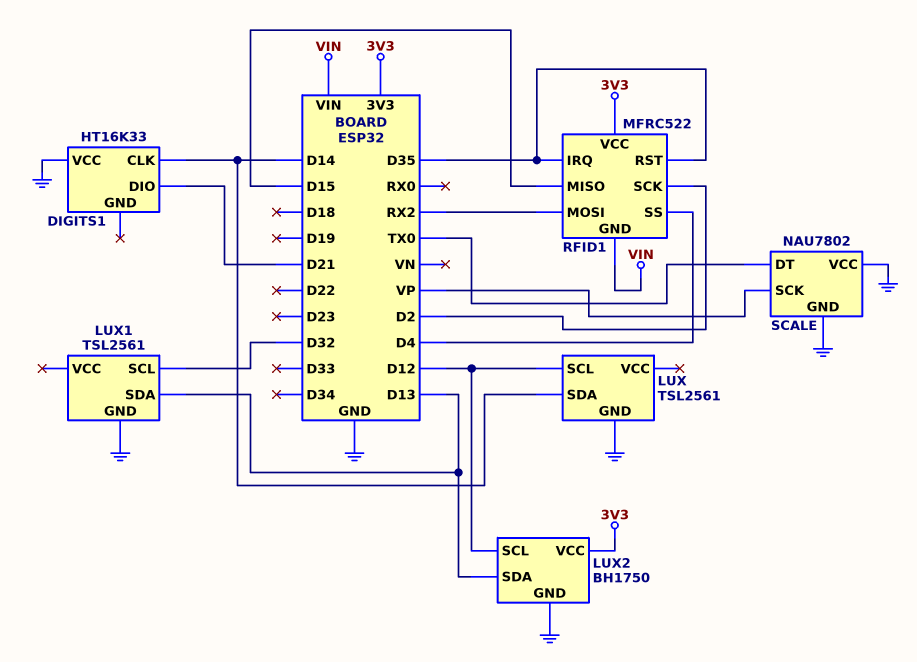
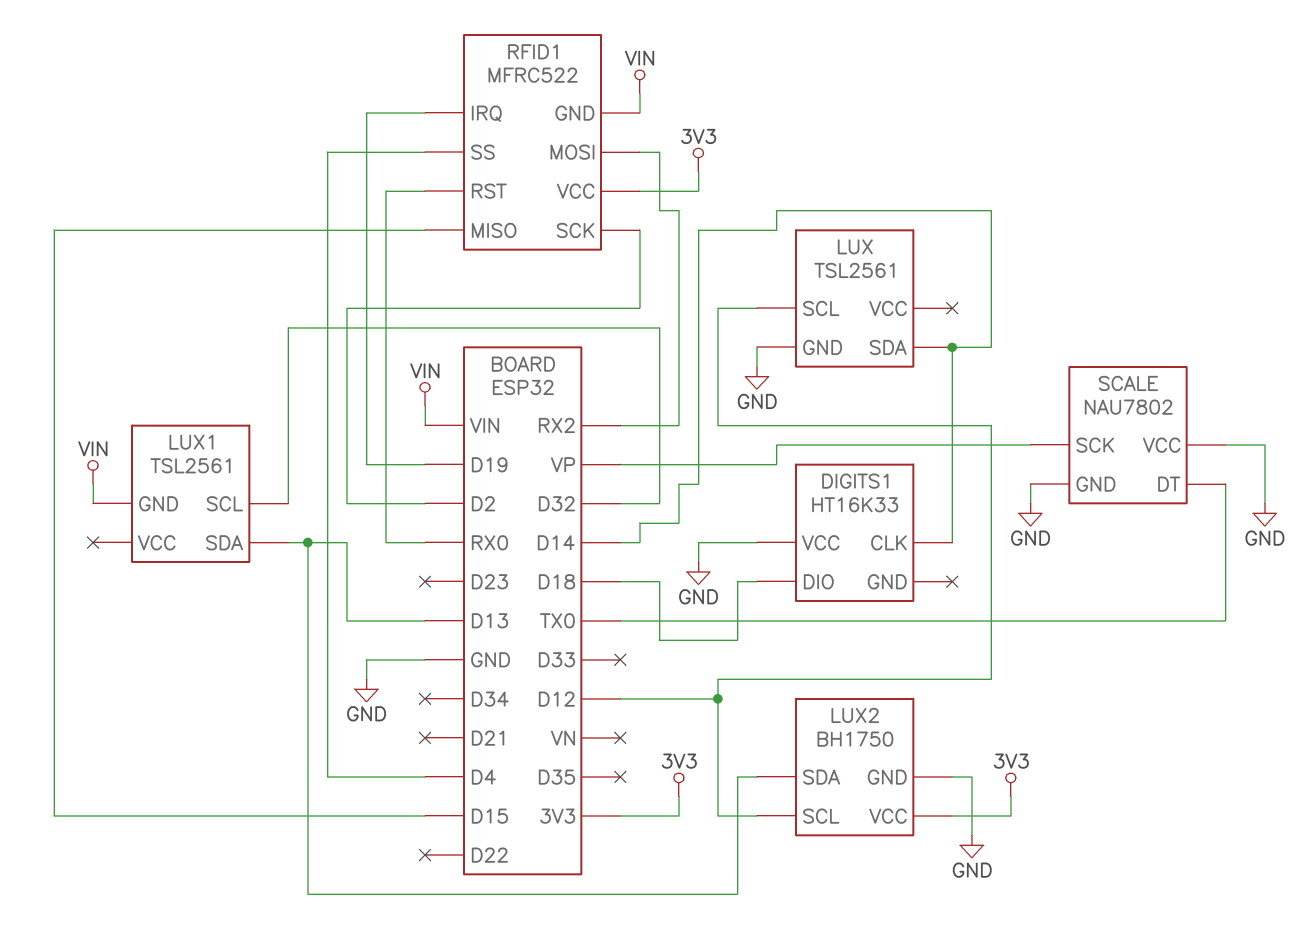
DIGITS1 pin DIO: D21 -> D18
LUX1 pin GND: GND -> VIN
RFID1 pin IRQ: D35 -> D19
RFID1 pin RST: D35 -> RX0

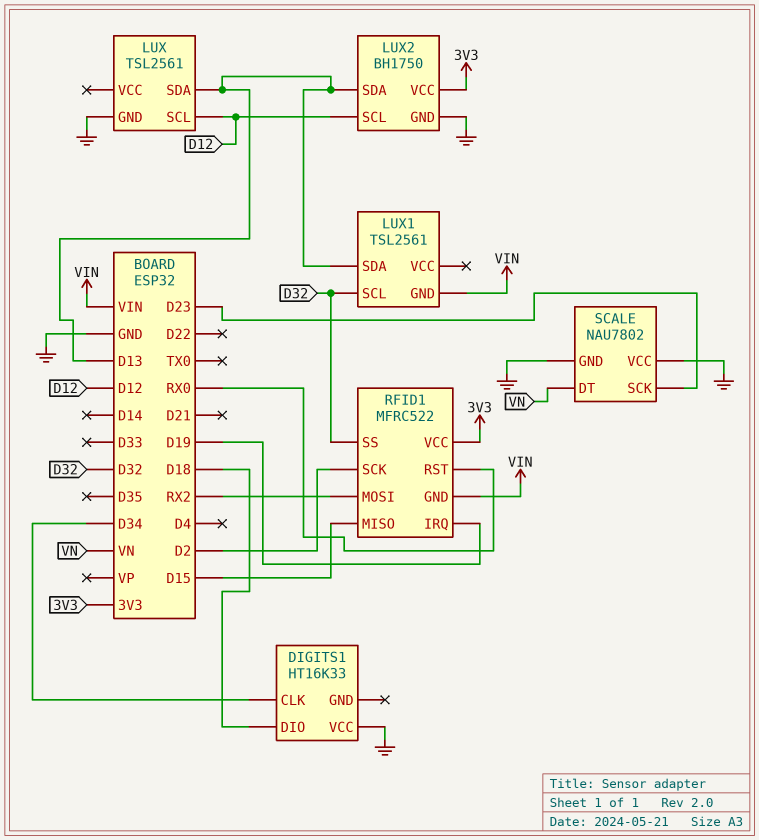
DIGITS1 pin CLK: D14 -> D34
LUX pin SDA: D14 -> D13
RFID1 pin SS: D4 -> D32
SCALE pin DT: TX0 -> VN
SCALE pin SCK: VP -> D23

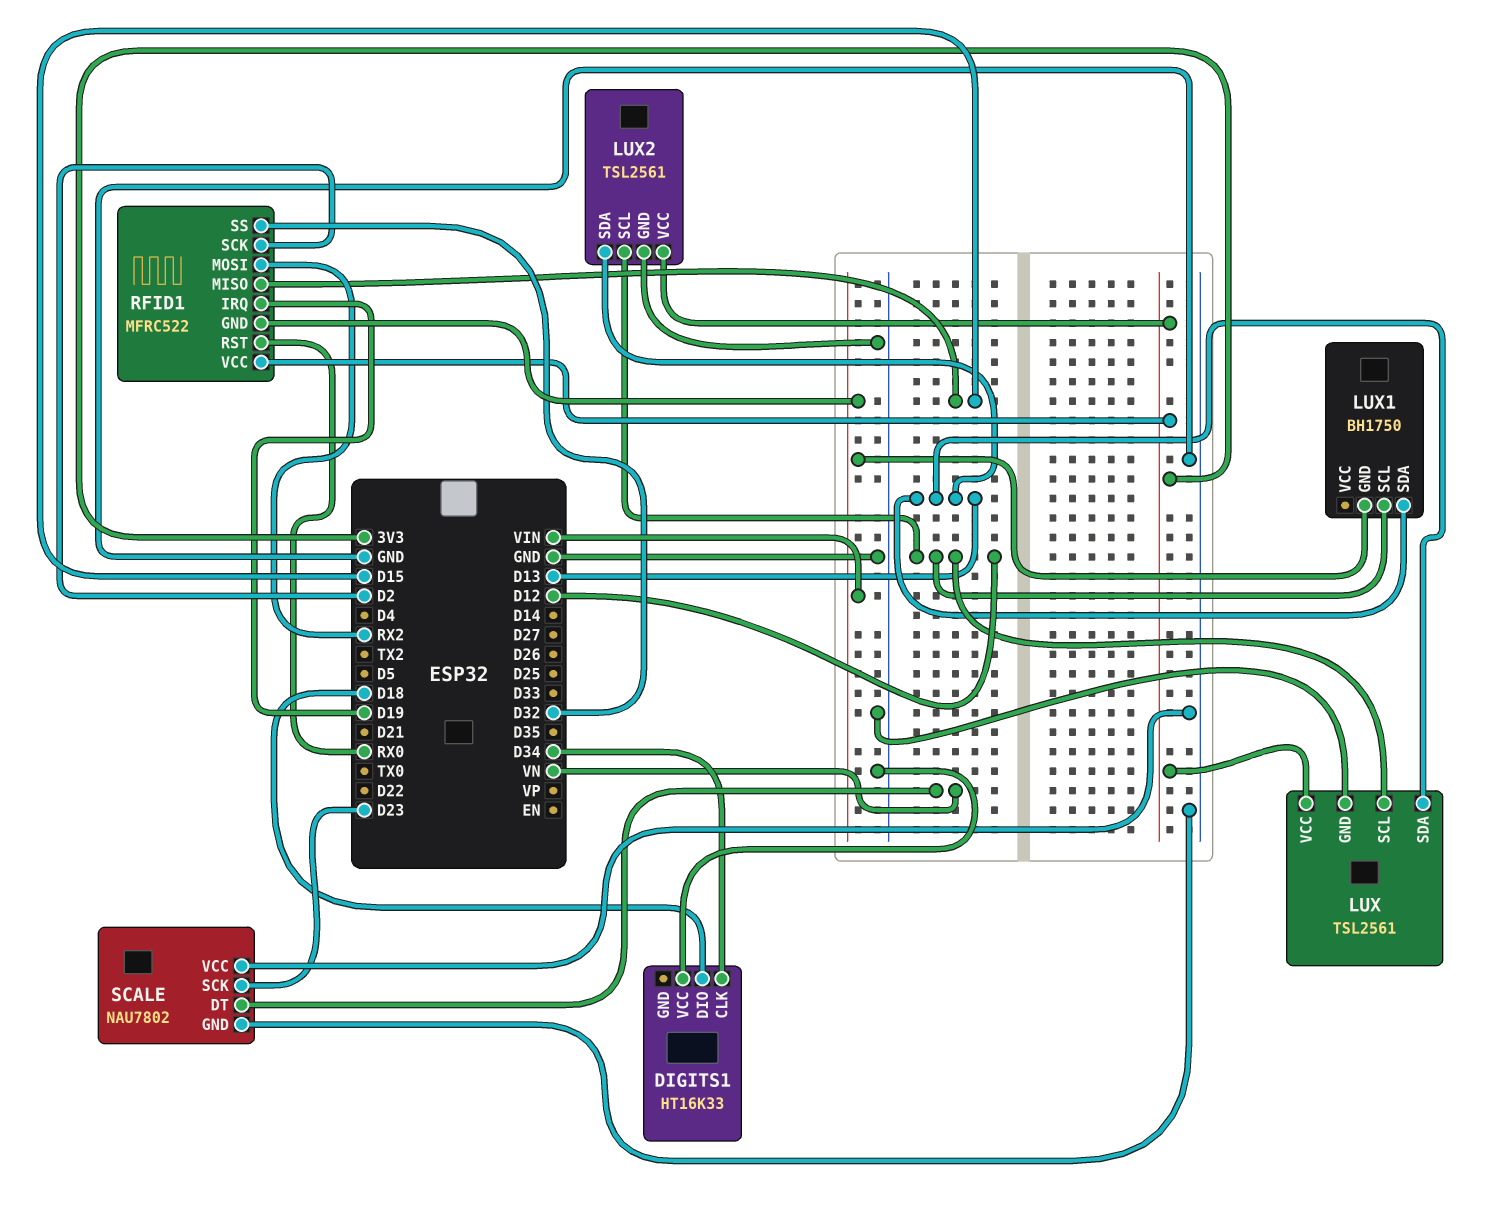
LUX pin VCC: none -> 3V3
LUX1: TSL2561 -> BH1750
LUX1 pin SCL: D32 -> D12
LUX2: BH1750 -> TSL2561

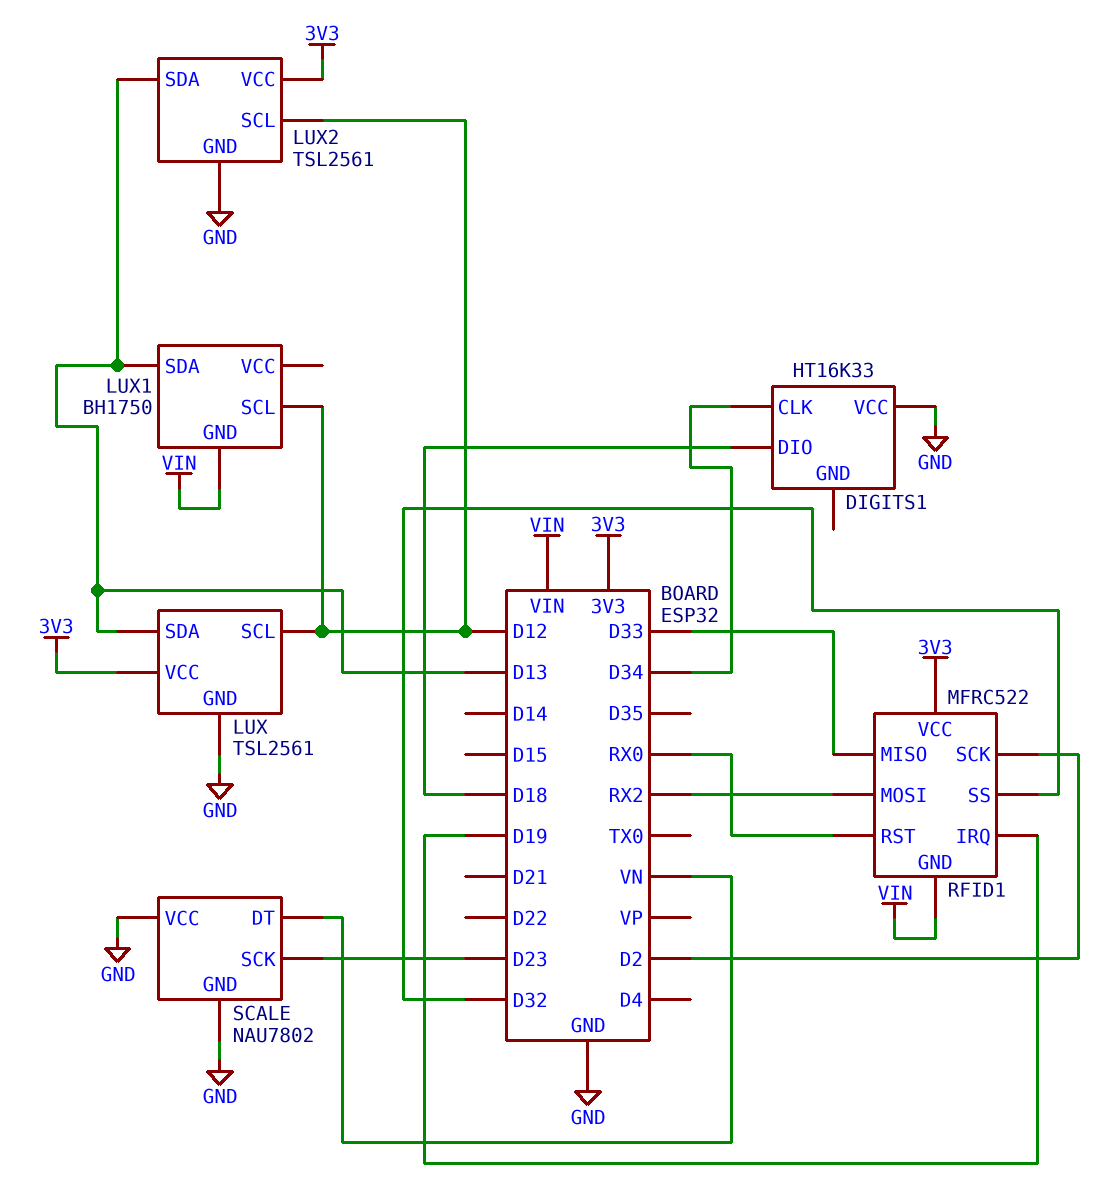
RFID1 pin MISO: D15 -> D33

